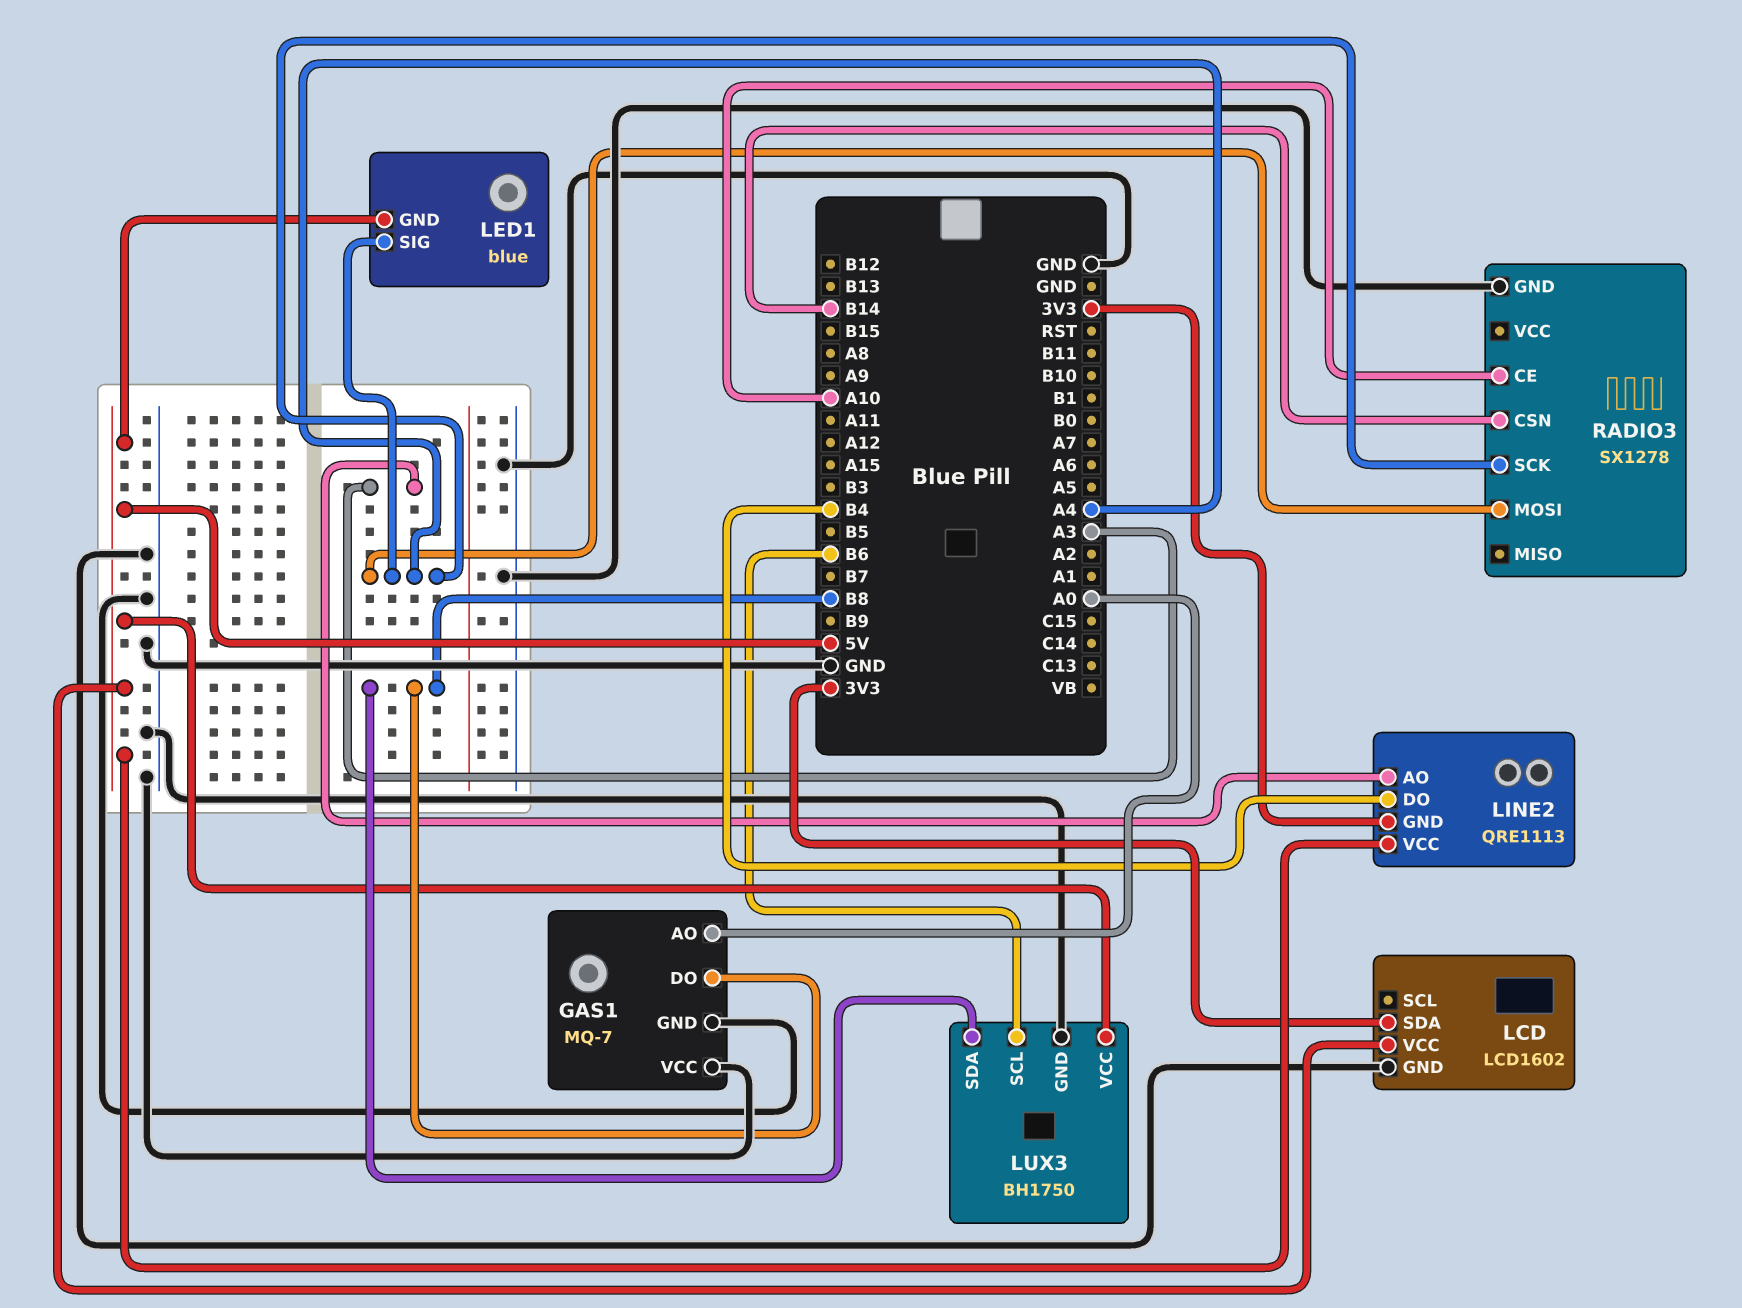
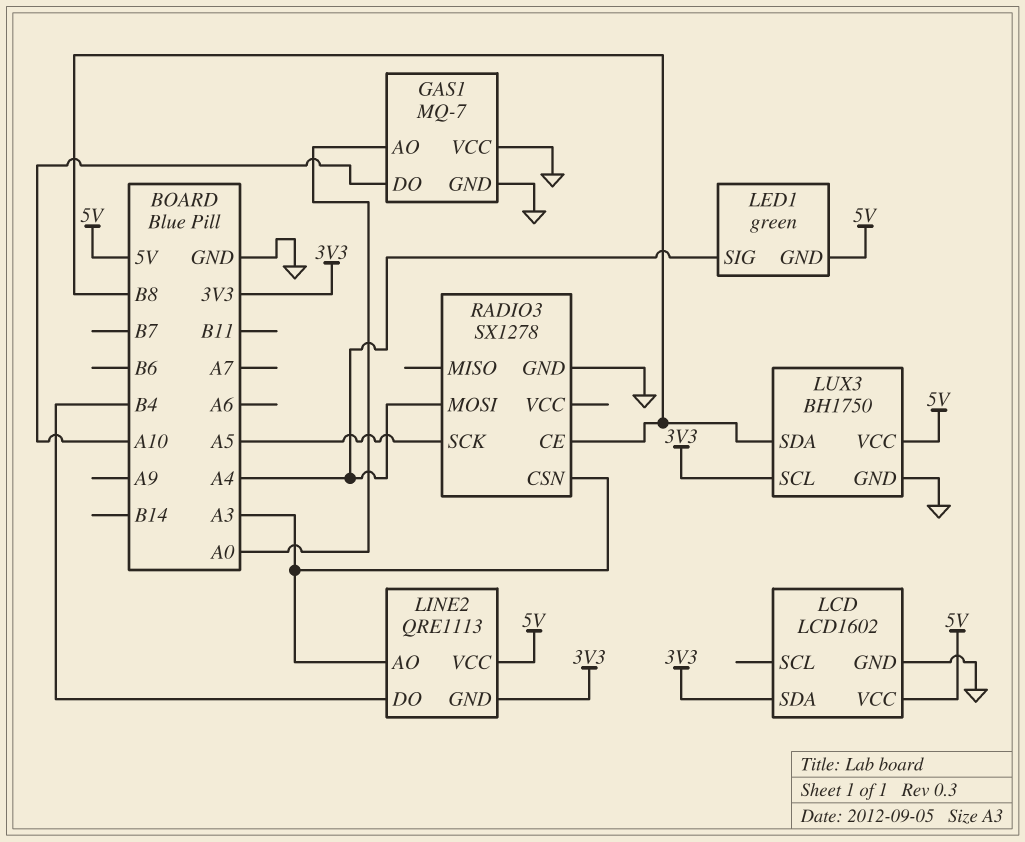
GAS1 pin DO: B8 -> A10
LED1: blue -> green
LUX3 pin SCL: B6 -> 3V3
RADIO3 pin CE: A10 -> B8
RADIO3 pin CSN: B14 -> A3
RADIO3 pin SCK: A4 -> A5

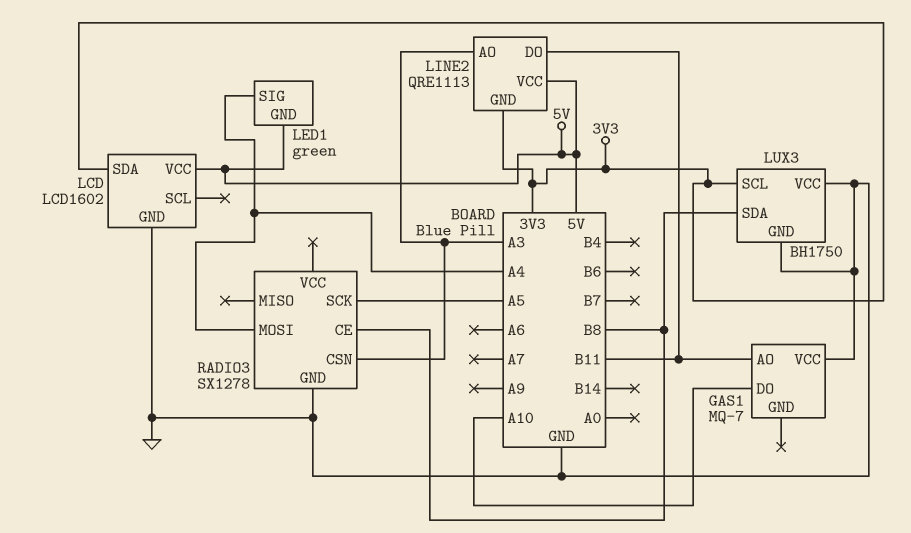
GAS1 pin AO: A0 -> B11
GAS1 pin GND: GND -> none
LINE2 pin DO: B4 -> B11
LUX3 pin VCC: 5V -> GND

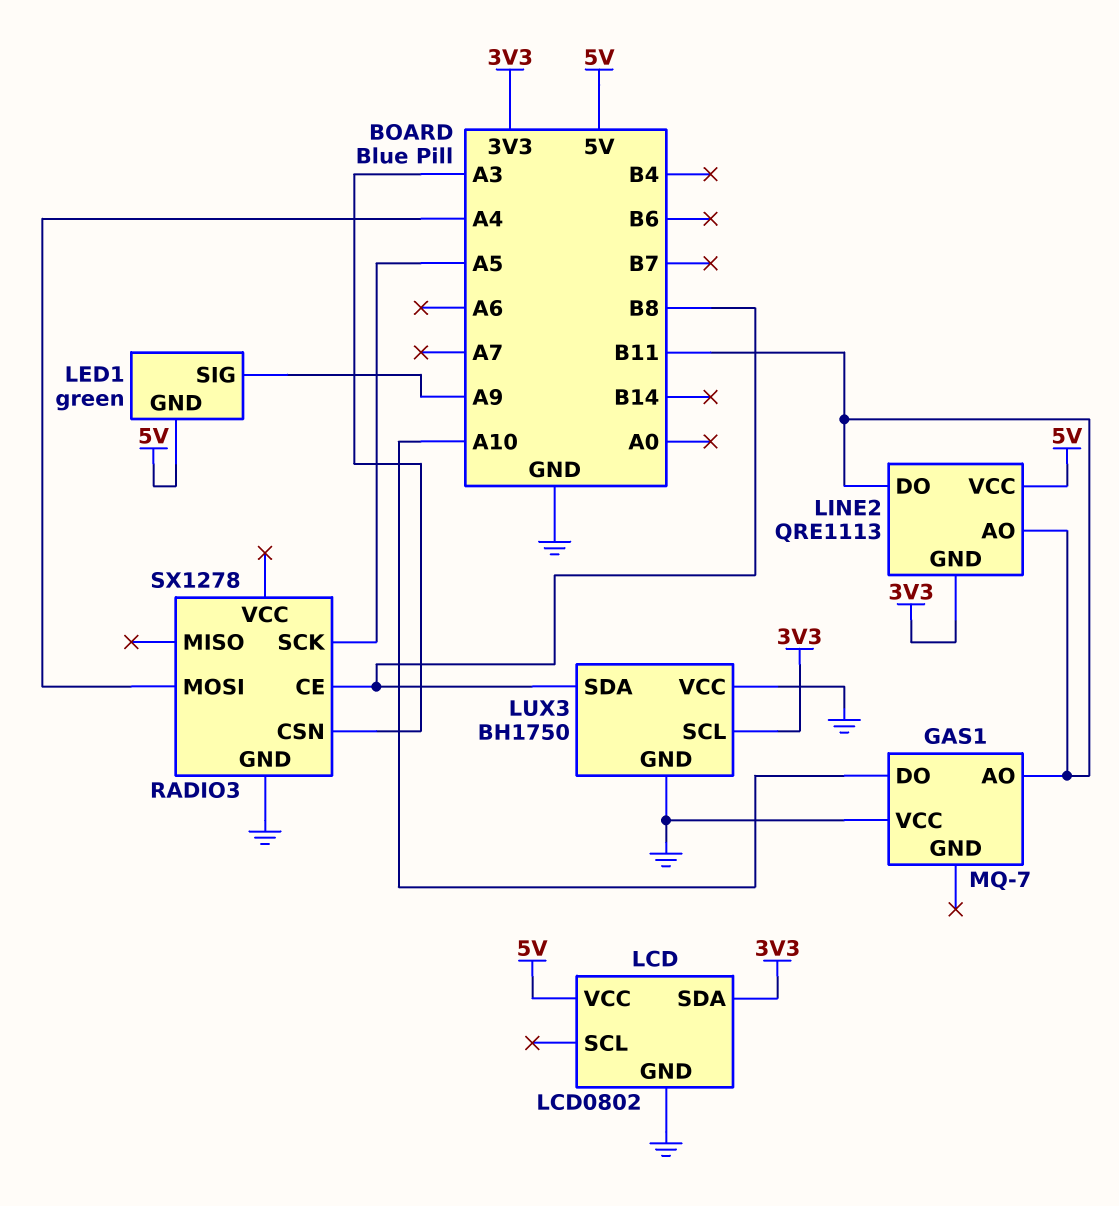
LCD: LCD1602 -> LCD0802
LED1 pin SIG: A4 -> A9
LINE2 pin AO: A3 -> B11

